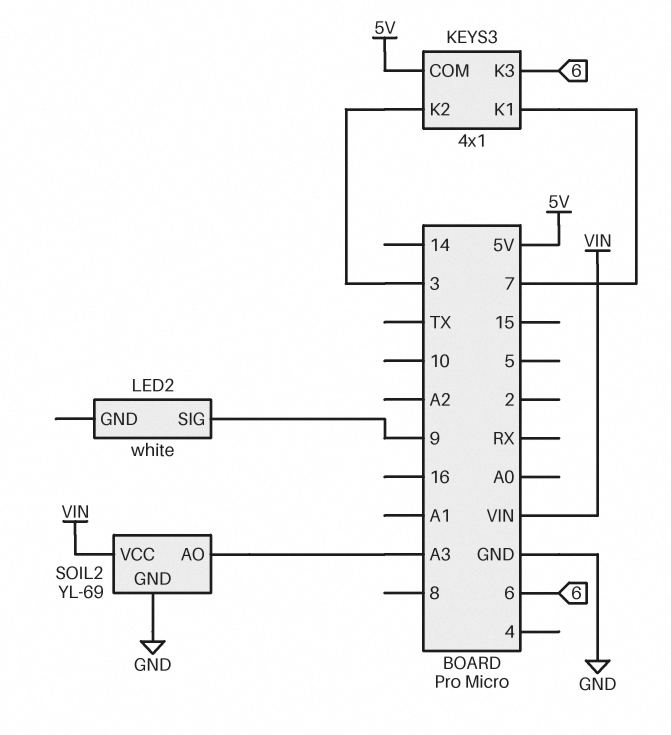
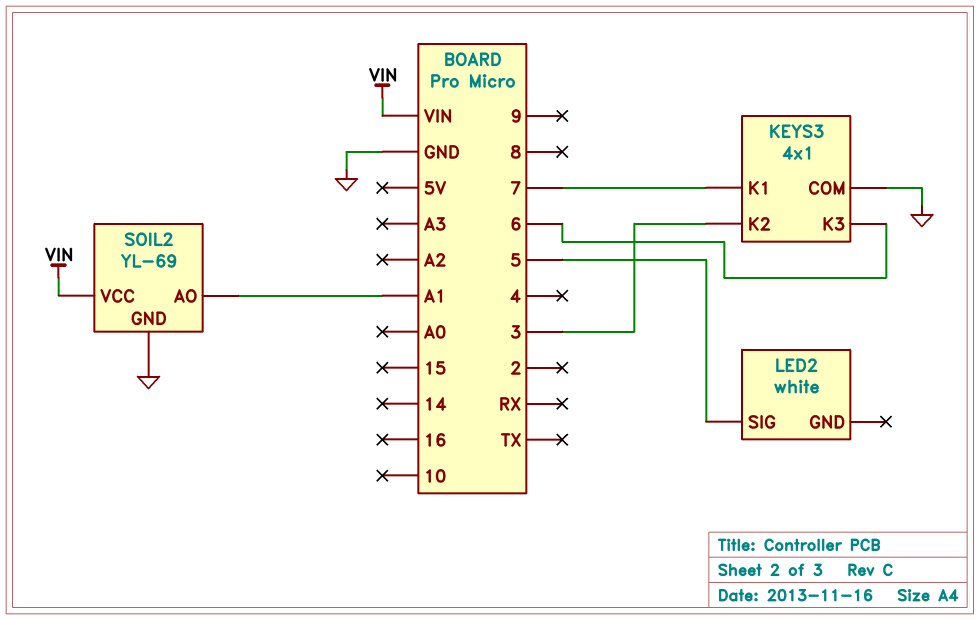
KEYS3 pin COM: 5V -> GND
LED2 pin SIG: 9 -> 5
SOIL2 pin AO: A3 -> A1

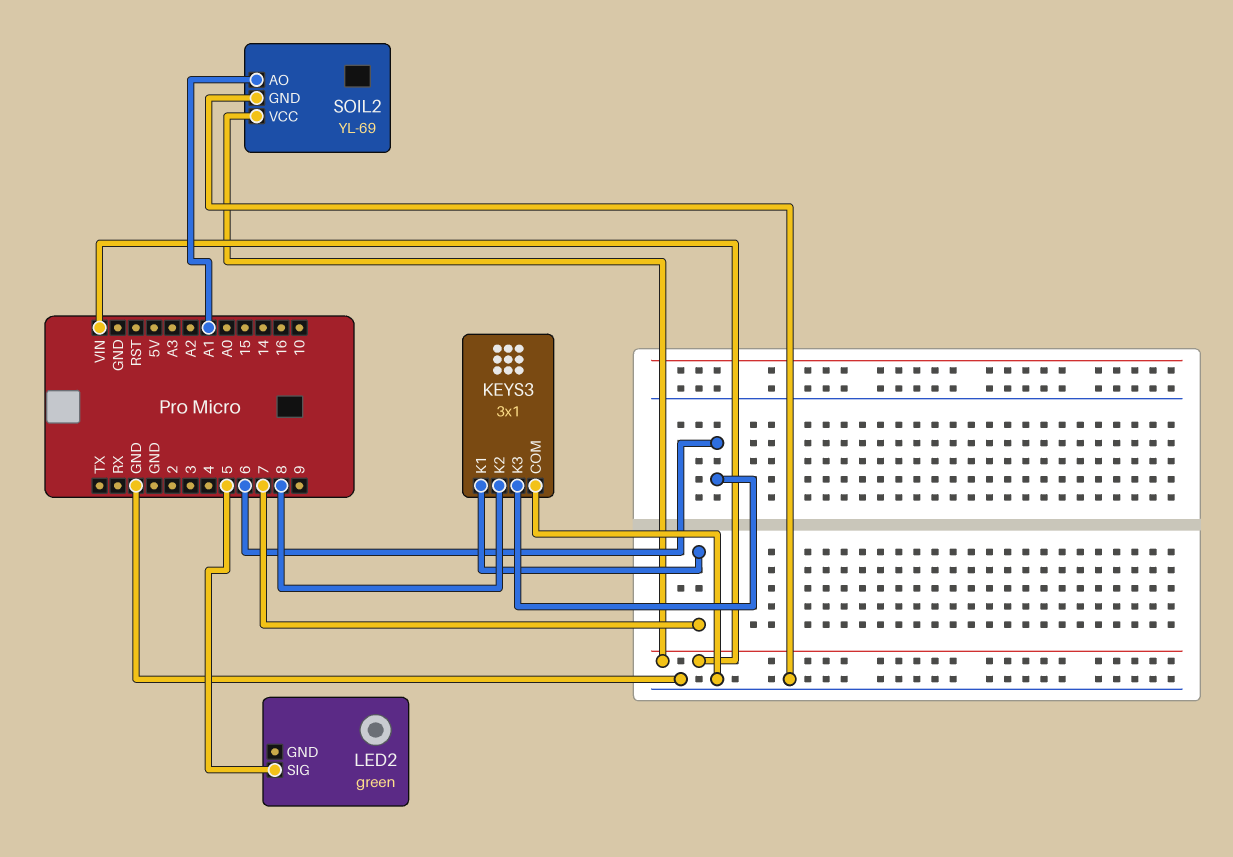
KEYS3: 4x1 -> 3x1
KEYS3 pin K2: 3 -> 8
LED2: white -> green

